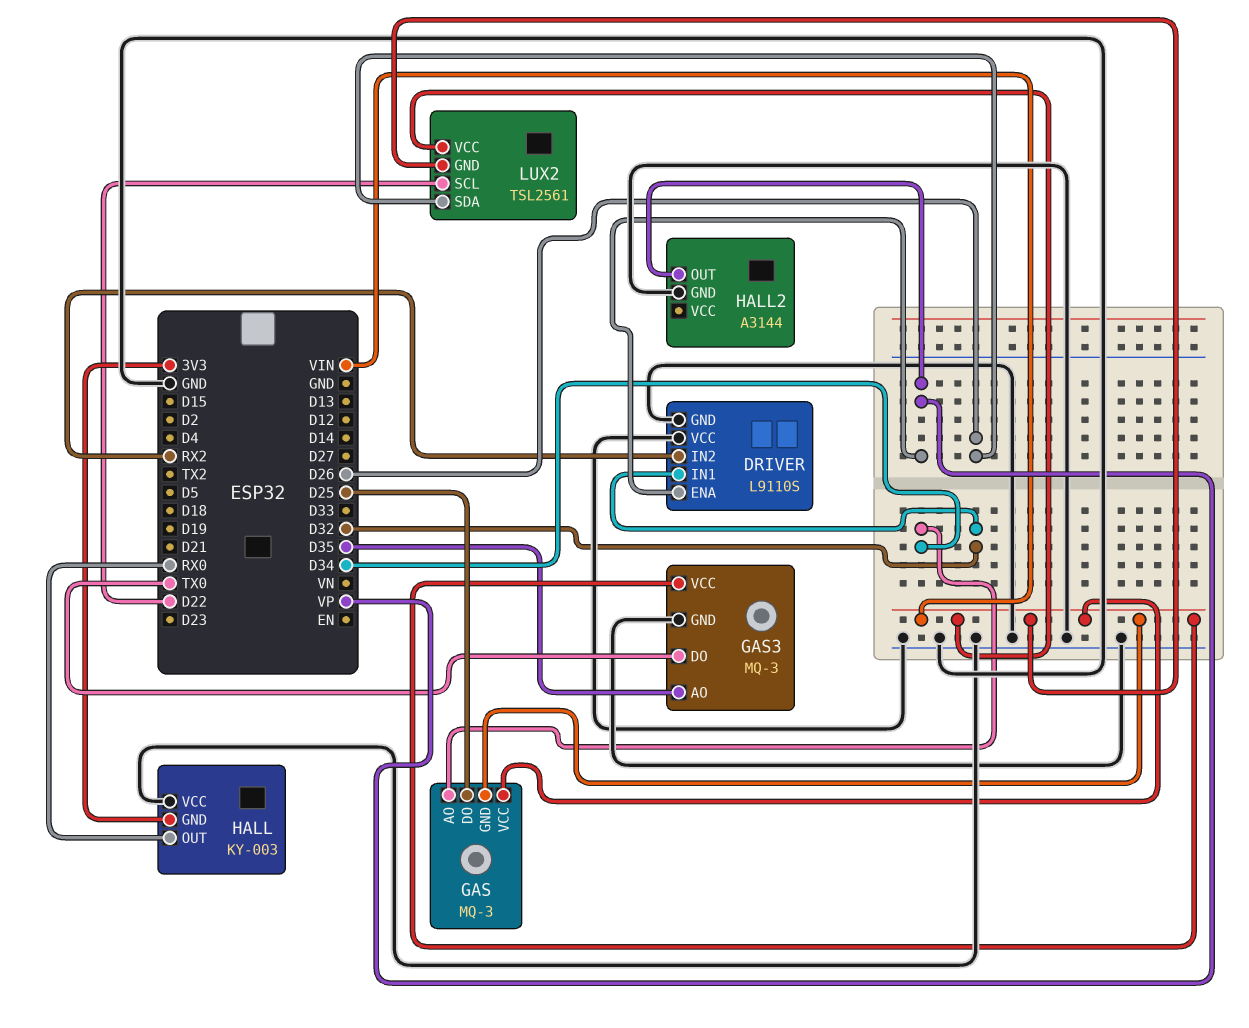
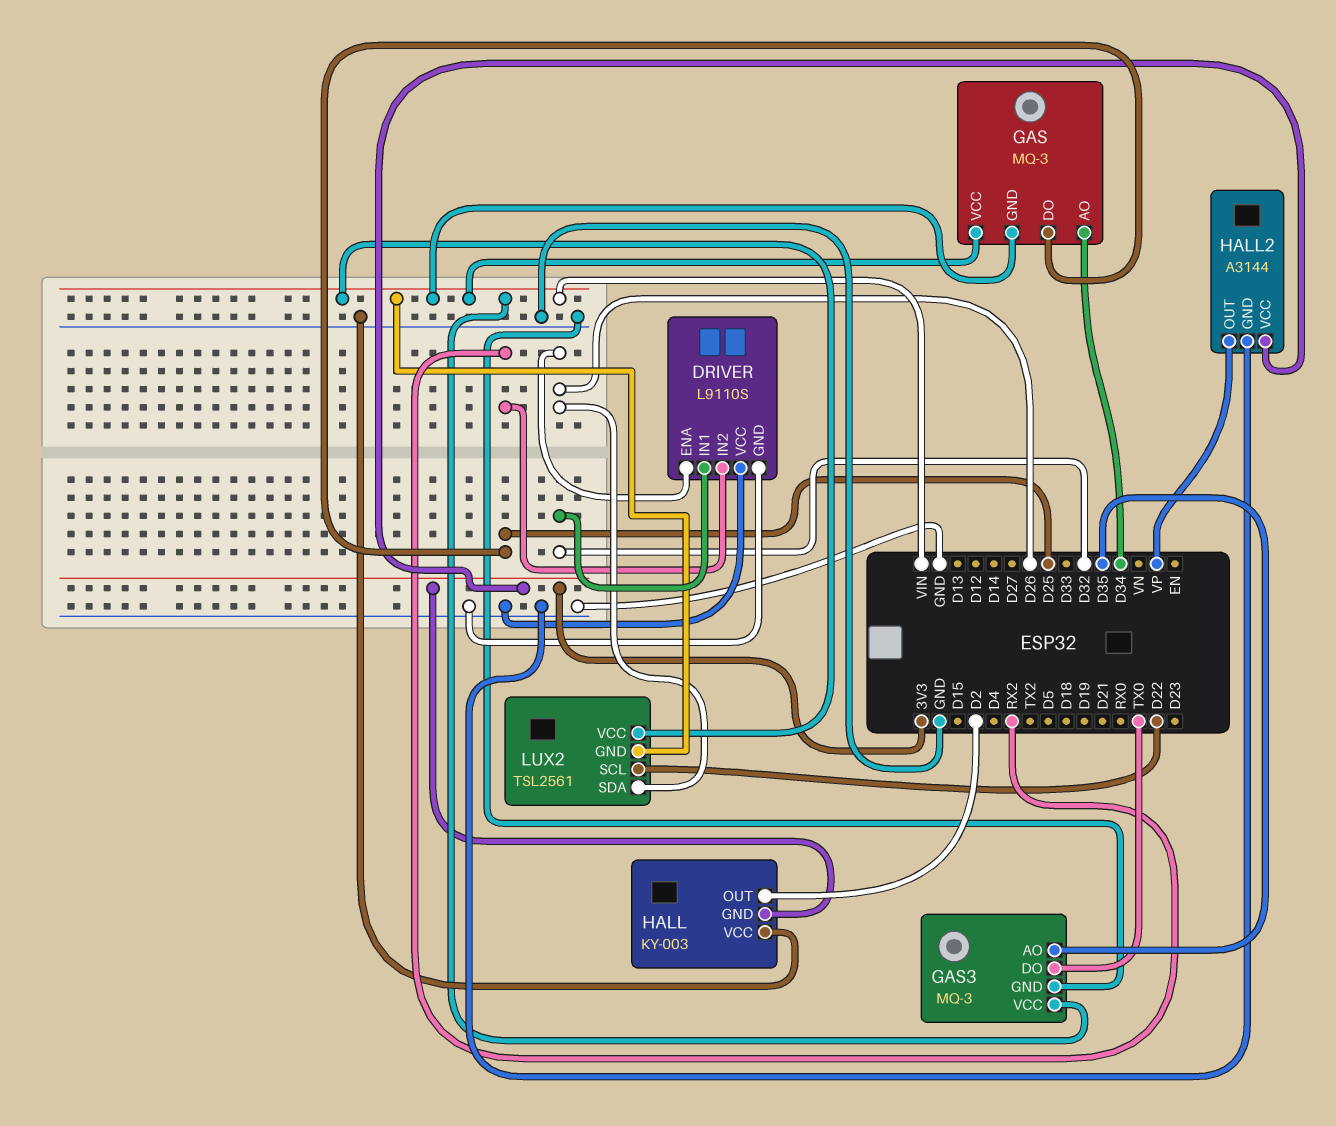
DRIVER pin ENA: VP -> D26
HALL pin OUT: RX0 -> D2
HALL2 pin VCC: none -> 3V3

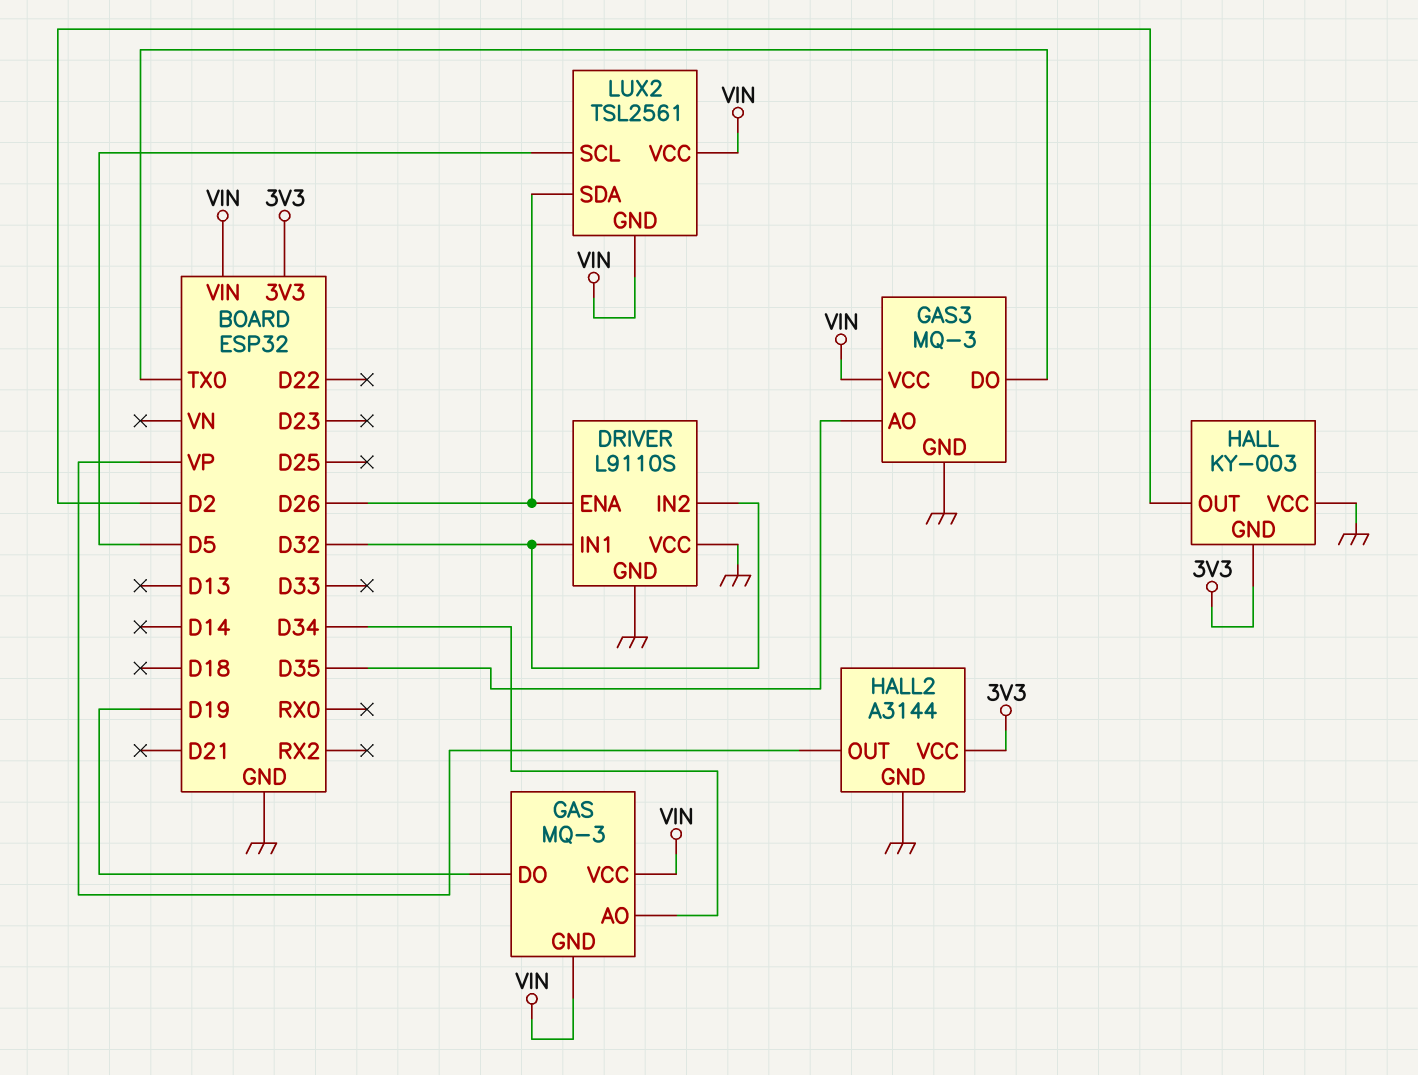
DRIVER pin IN2: RX2 -> D32
GAS pin DO: D25 -> D19
LUX2 pin SCL: D22 -> D5

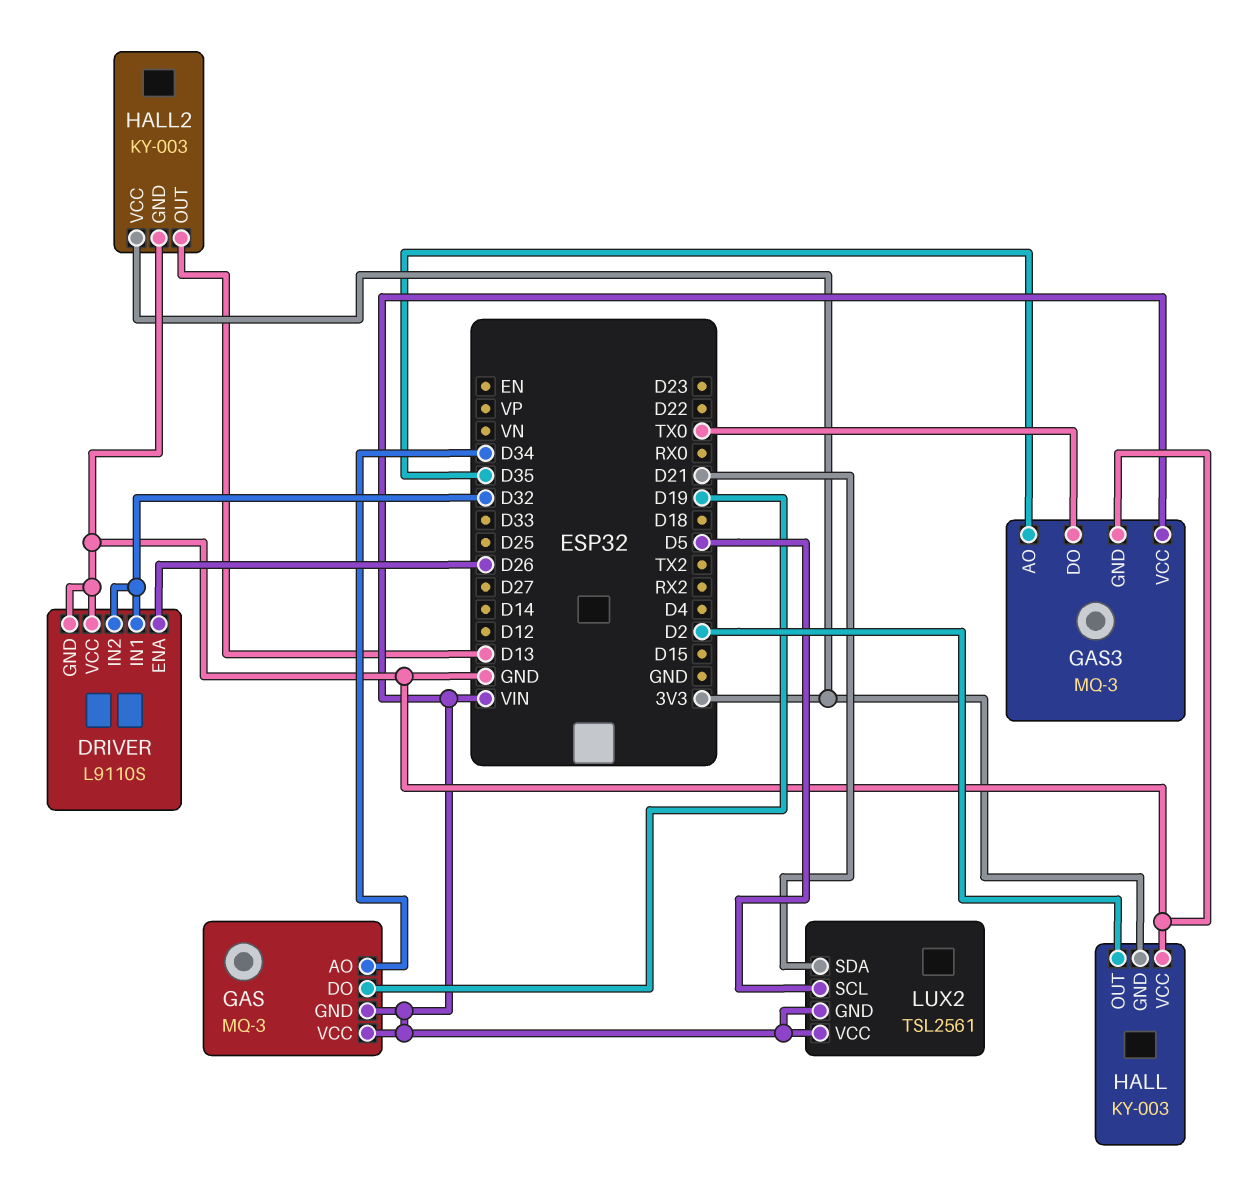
HALL2: A3144 -> KY-003
HALL2 pin OUT: VP -> D13
LUX2 pin SDA: D26 -> D21

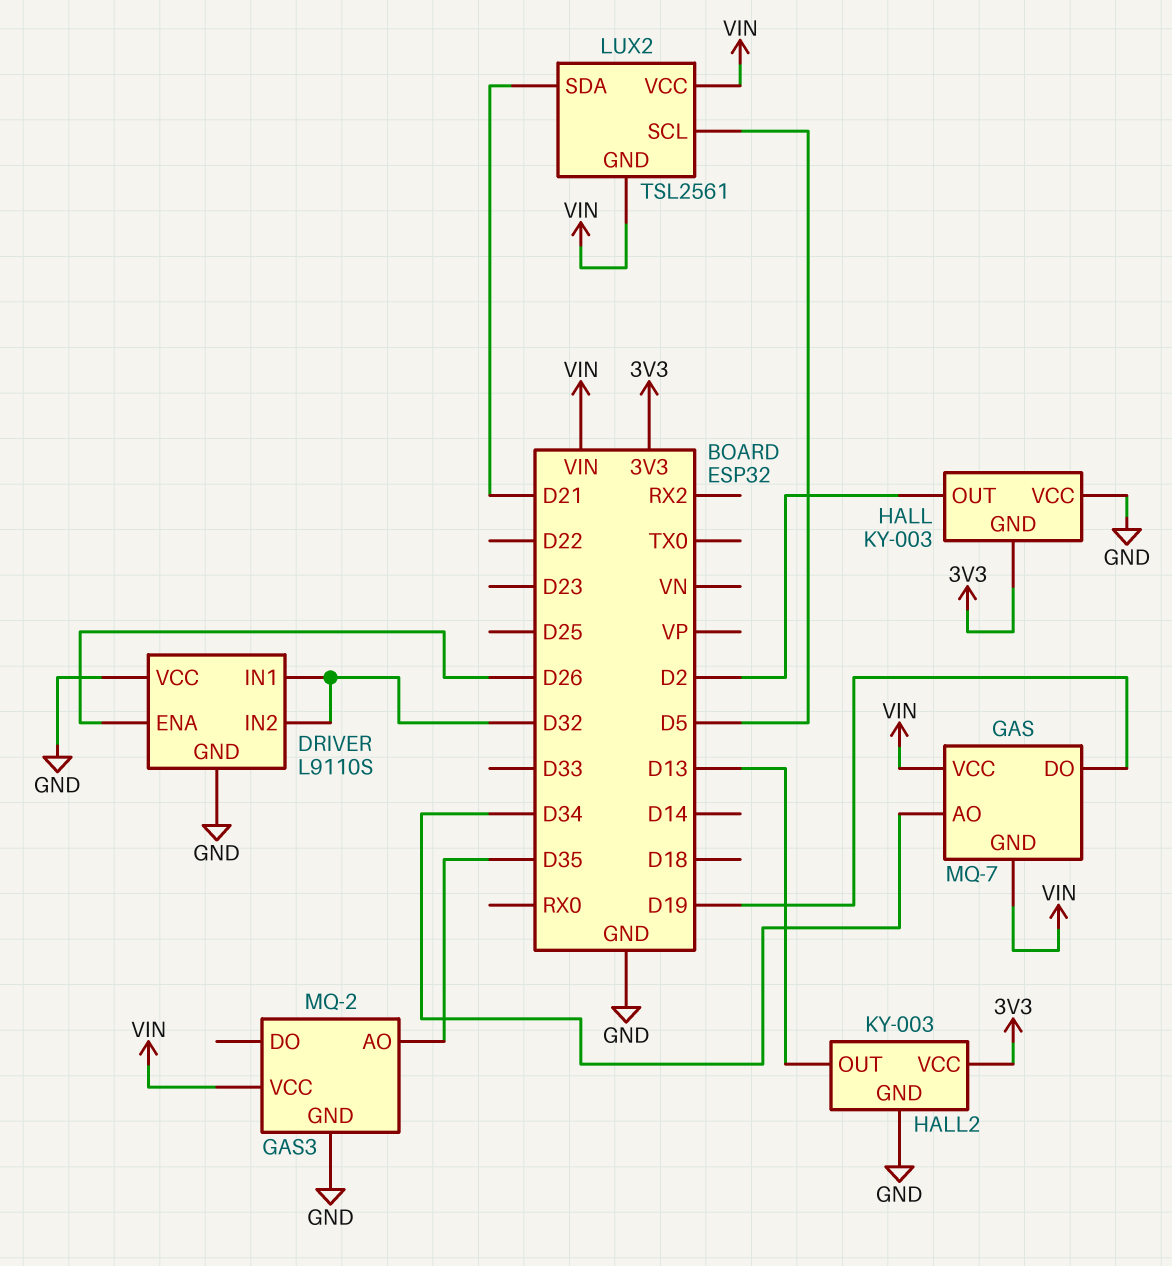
GAS: MQ-3 -> MQ-7
GAS3: MQ-3 -> MQ-2
GAS3 pin DO: TX0 -> none

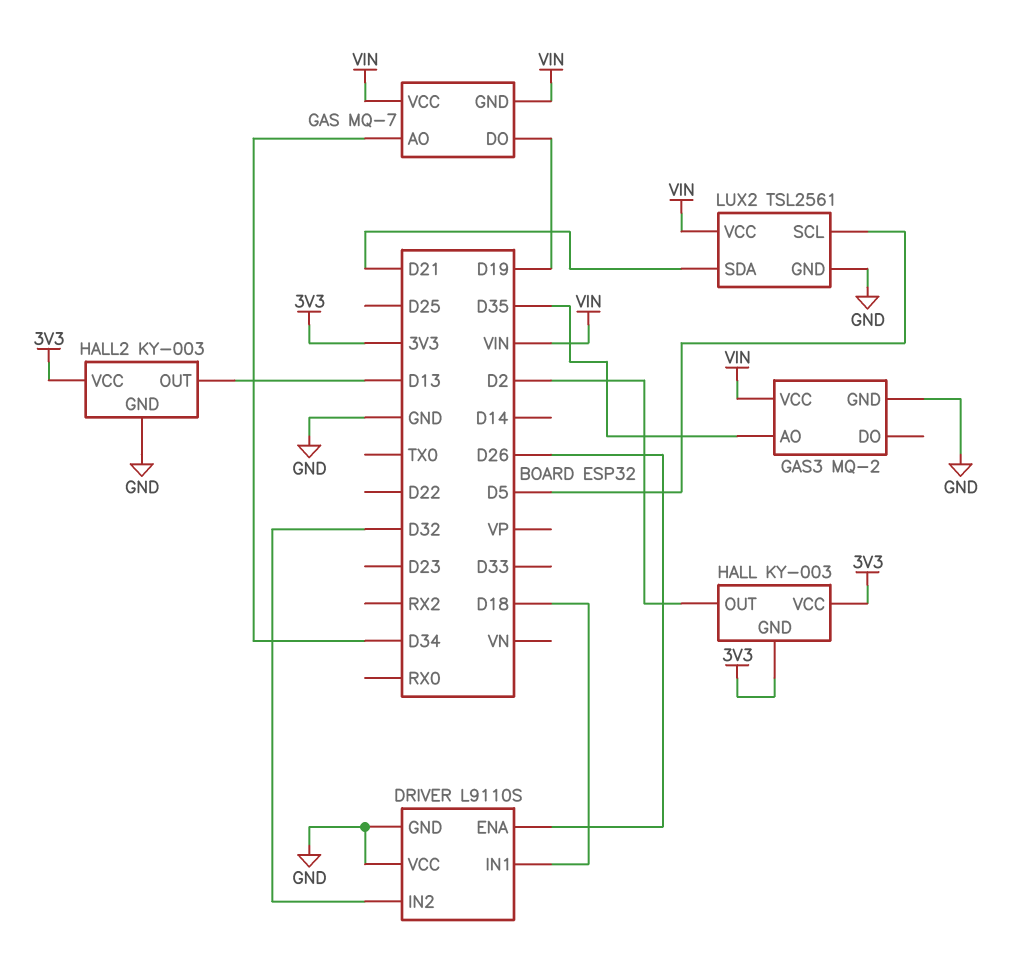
DRIVER pin IN1: D32 -> D18
HALL pin VCC: GND -> 3V3
LUX2 pin GND: VIN -> GND

